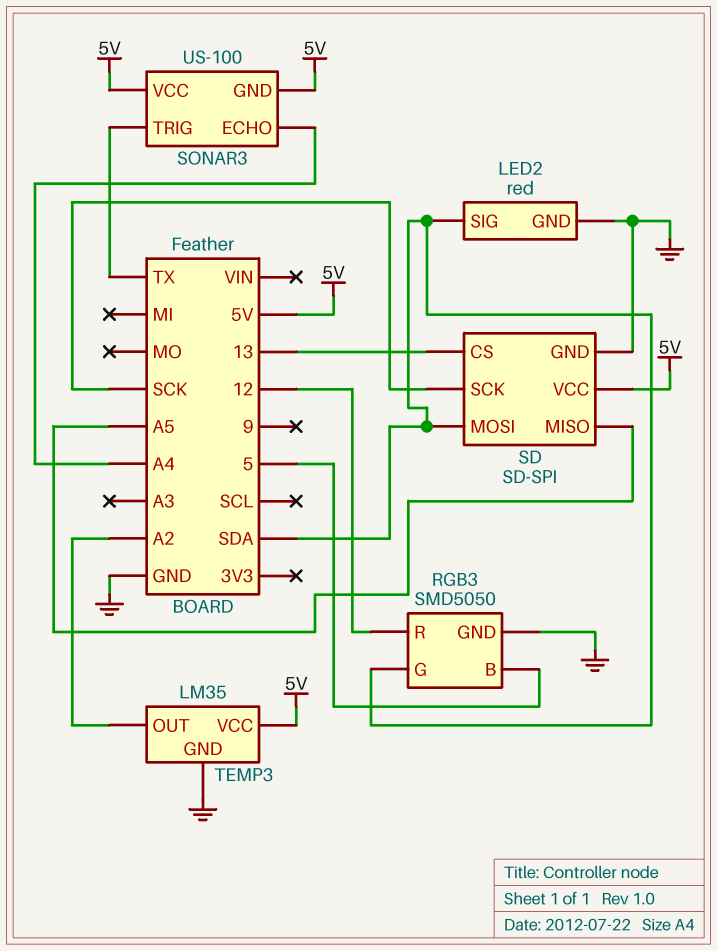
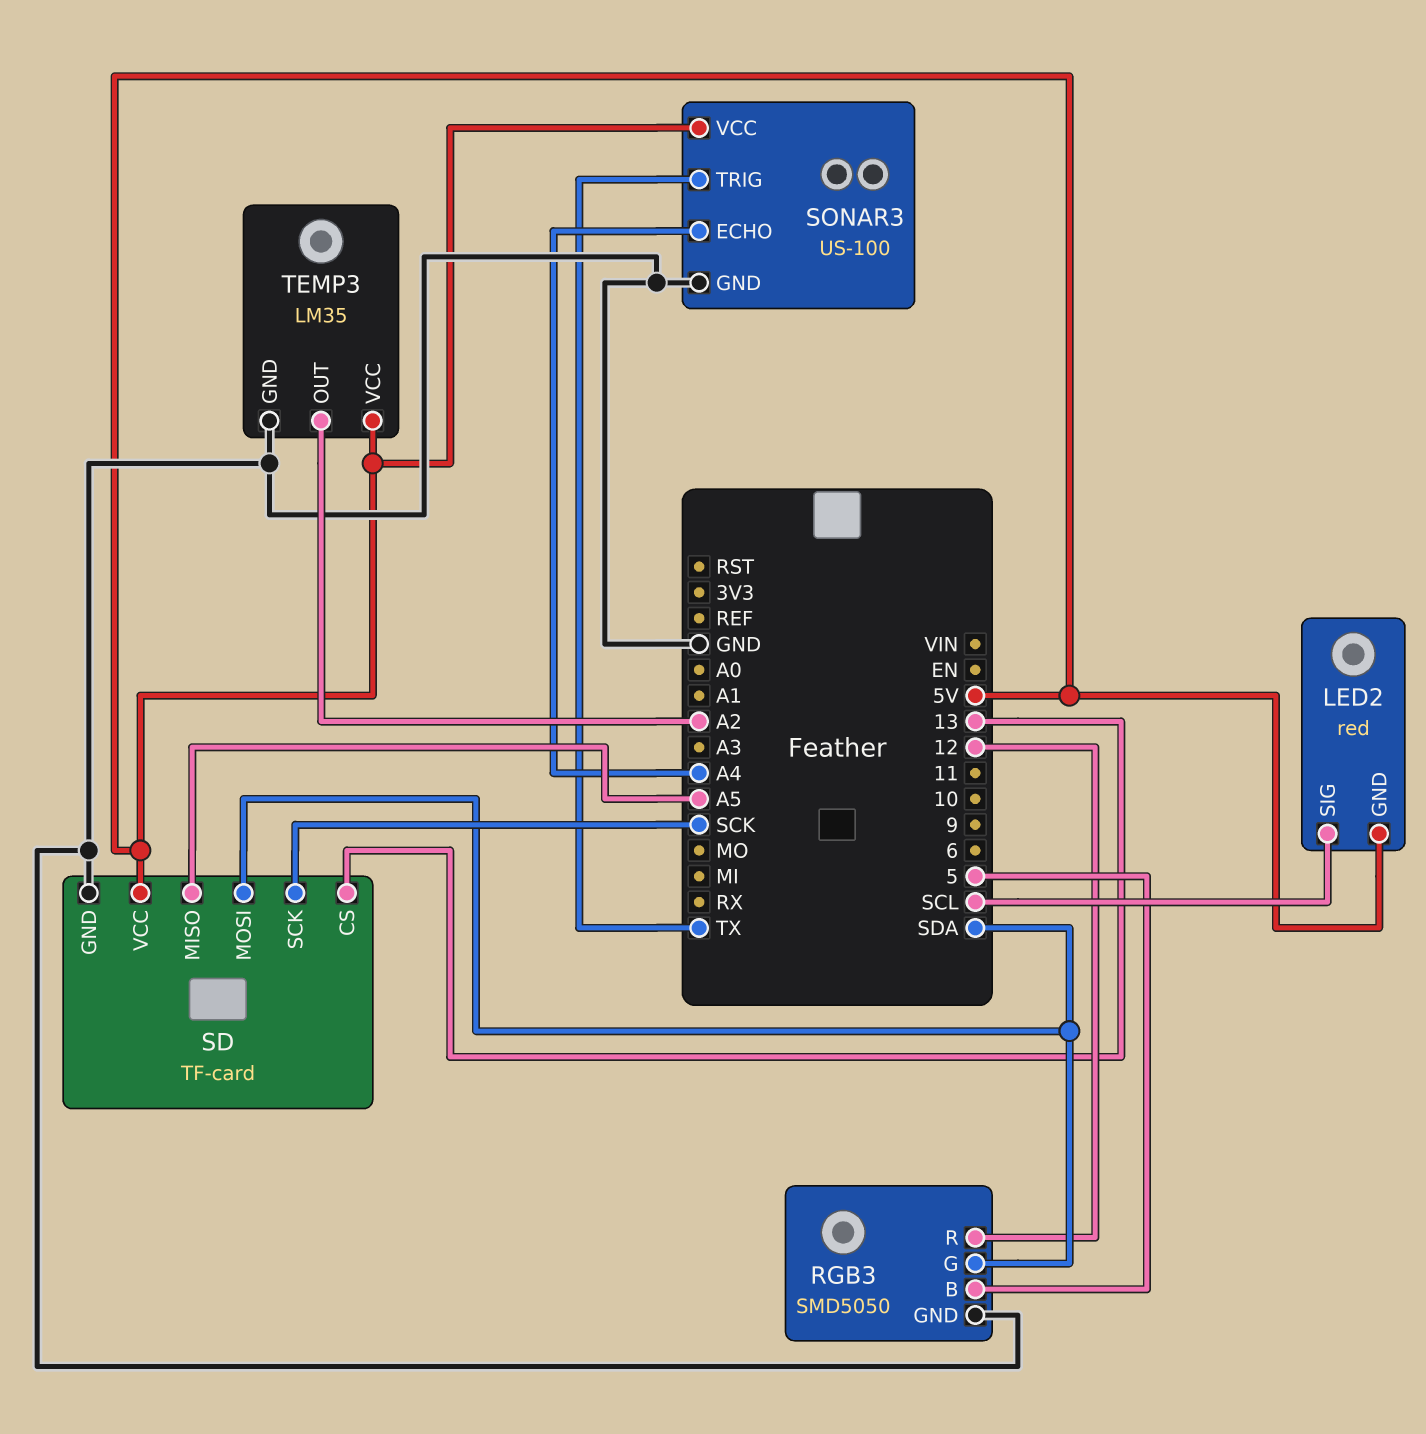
LED2 pin GND: GND -> 5V
LED2 pin SIG: SDA -> SCL
SD: SD-SPI -> TF-card
SONAR3 pin GND: 5V -> GND

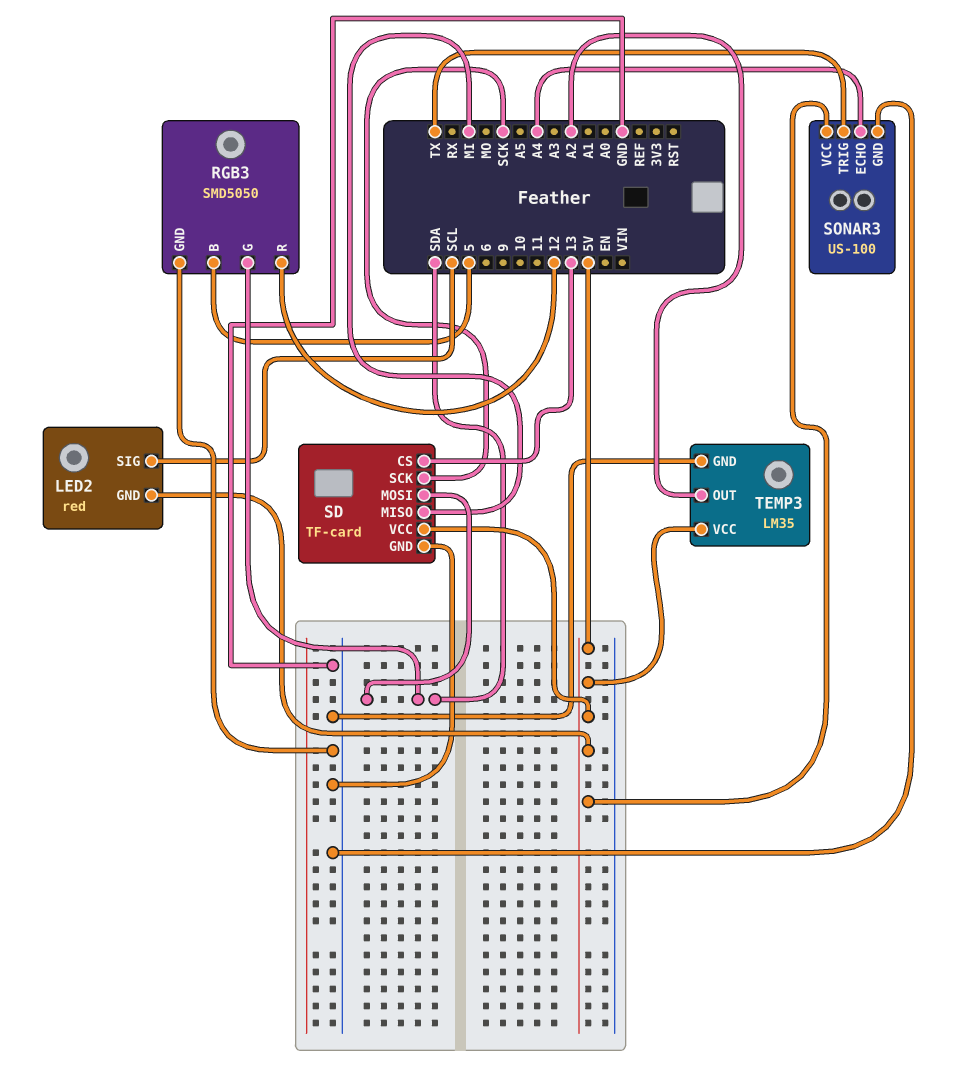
SD pin MISO: A5 -> MI

